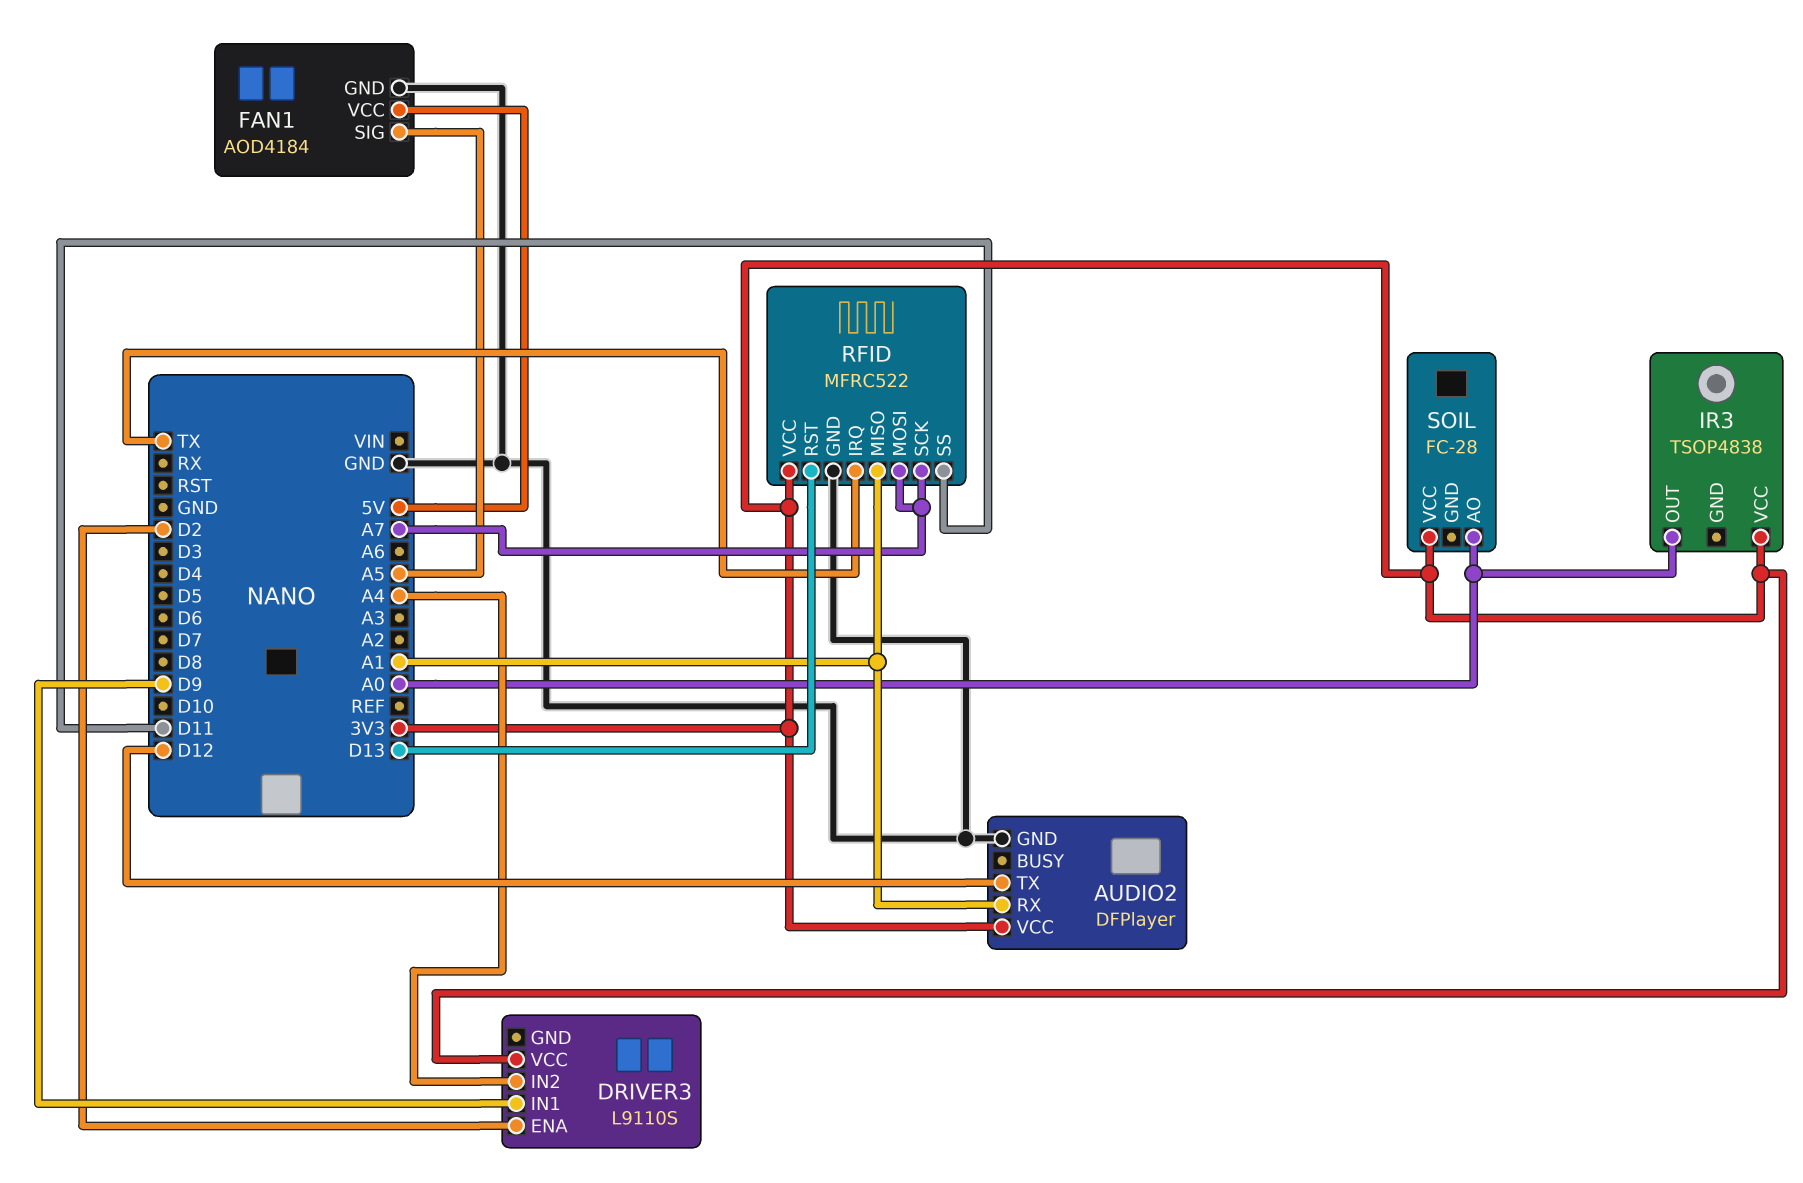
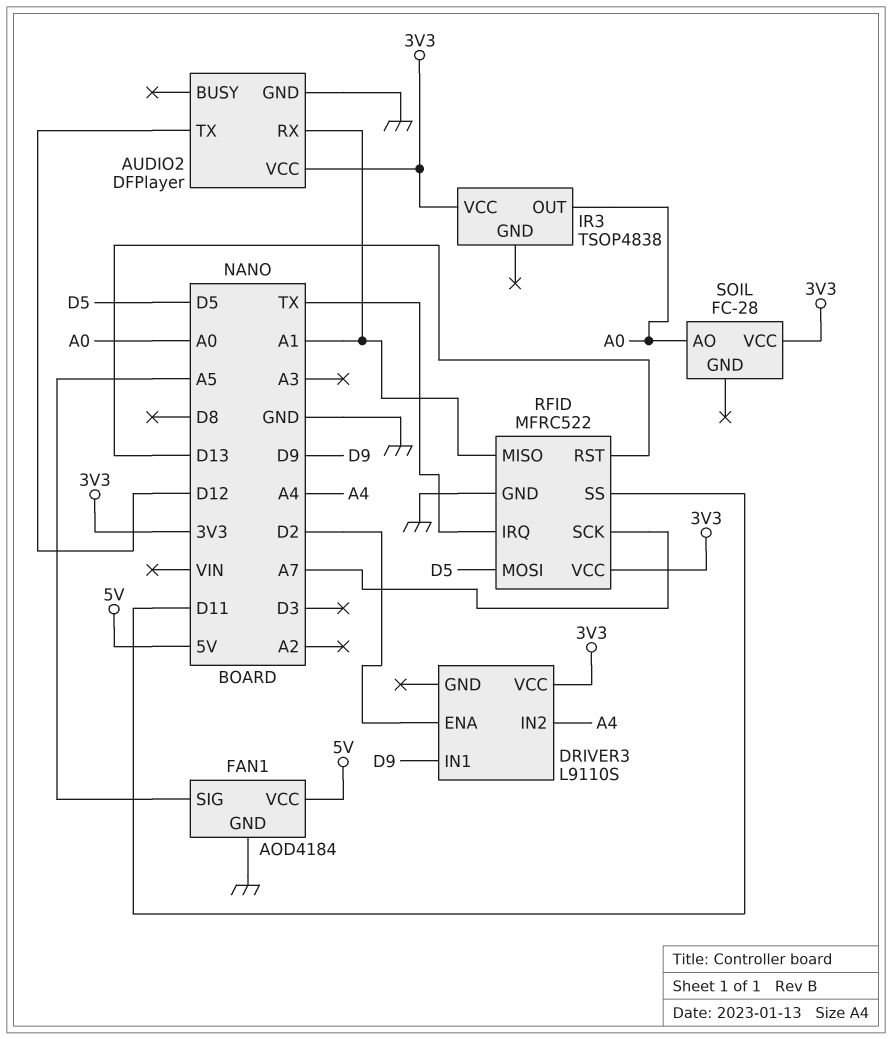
RFID pin MOSI: A7 -> D5

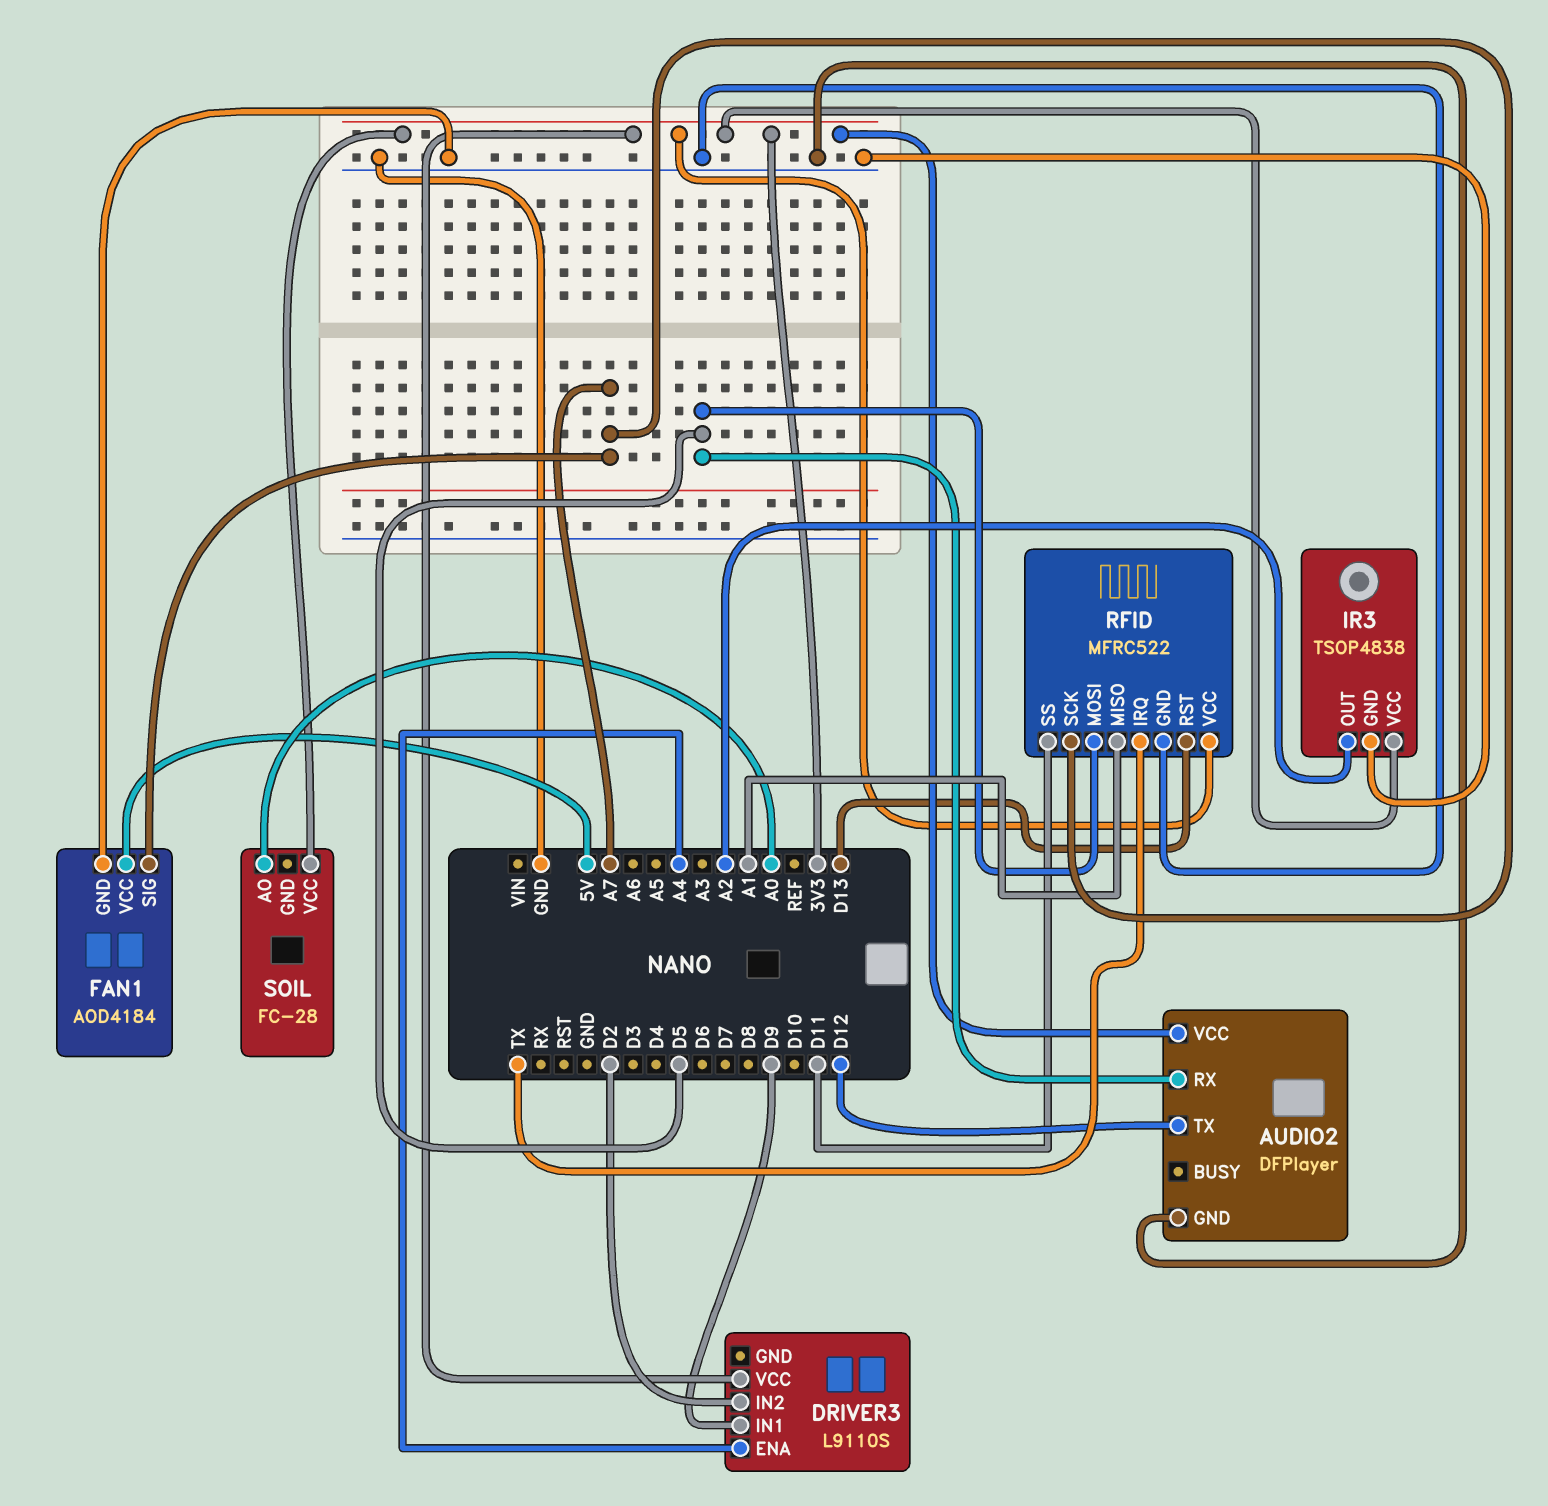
AUDIO2 pin RX: A1 -> D5
DRIVER3 pin ENA: D2 -> A4
DRIVER3 pin IN2: A4 -> D2
FAN1 pin SIG: A5 -> A7
IR3 pin GND: none -> GND
IR3 pin OUT: A0 -> A2

